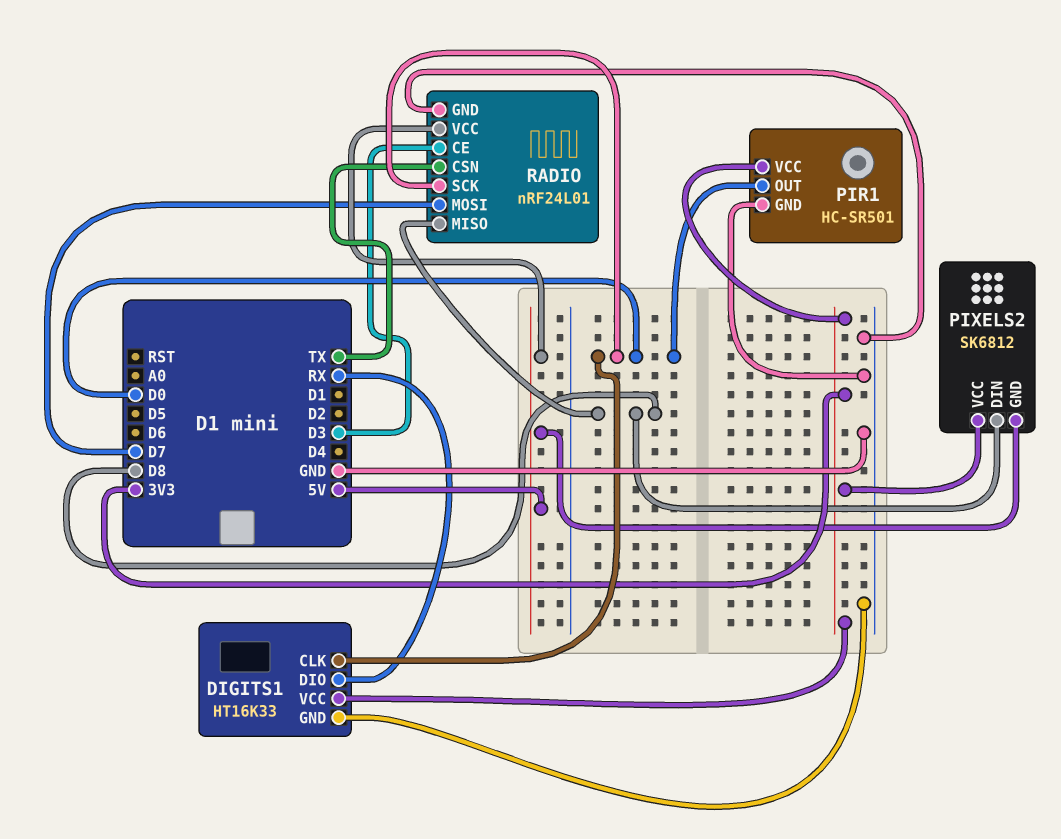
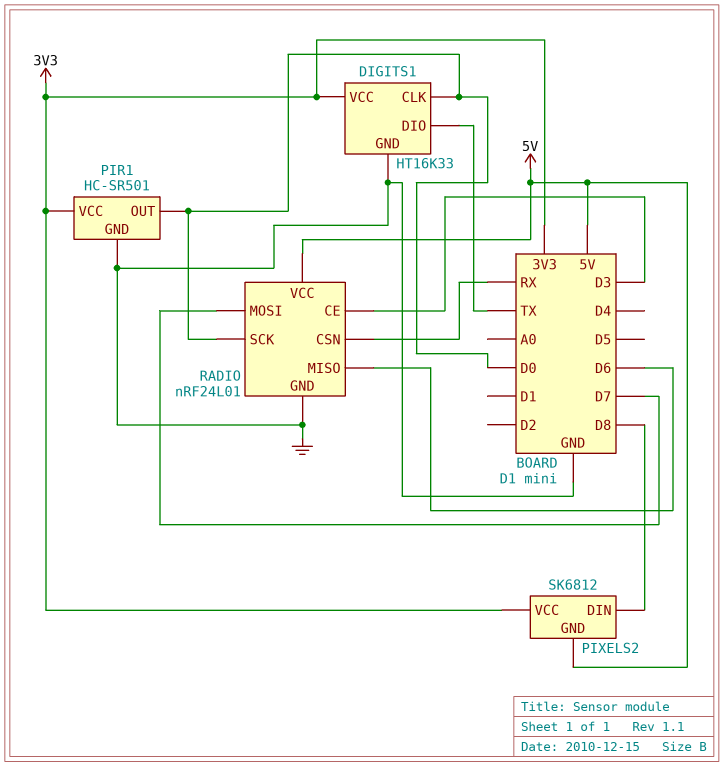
DIGITS1 pin DIO: RX -> TX
RADIO pin CSN: TX -> RX
RADIO pin MISO: D8 -> D6

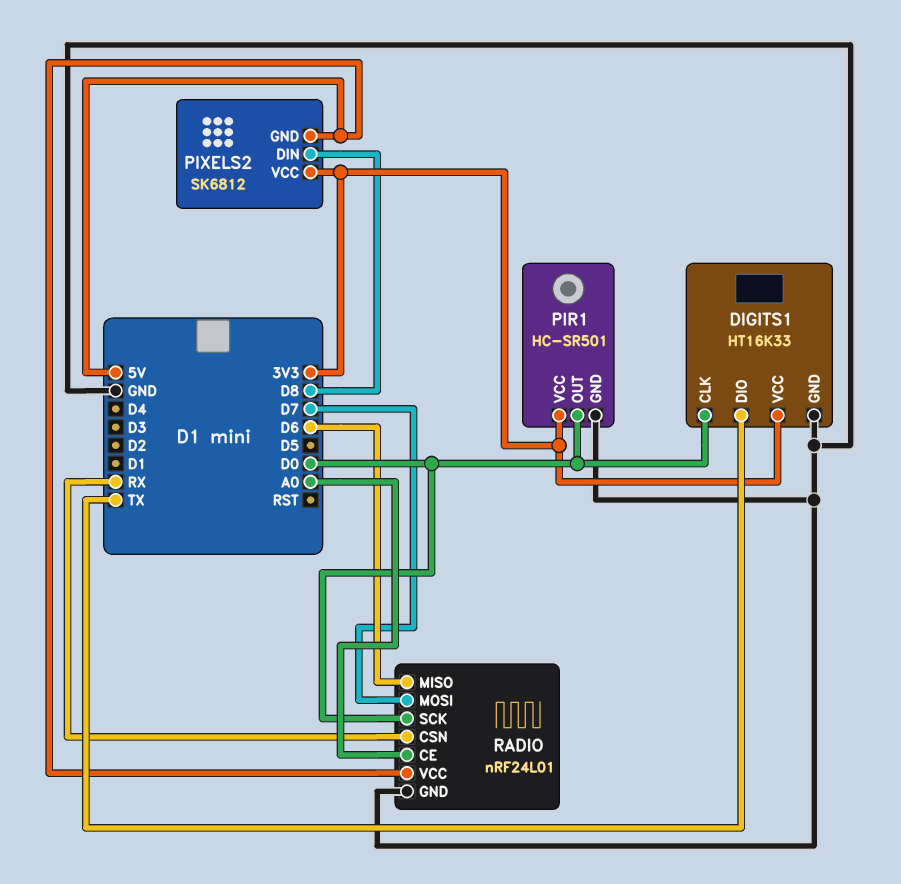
RADIO pin CE: D3 -> A0

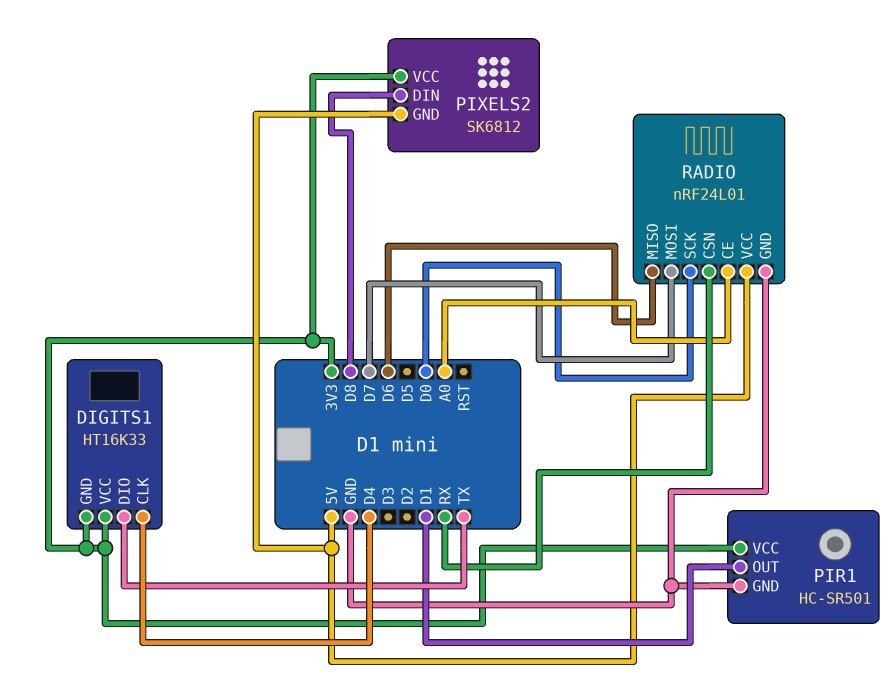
DIGITS1 pin CLK: D0 -> D4
DIGITS1 pin GND: GND -> 3V3
PIR1 pin OUT: D0 -> D1

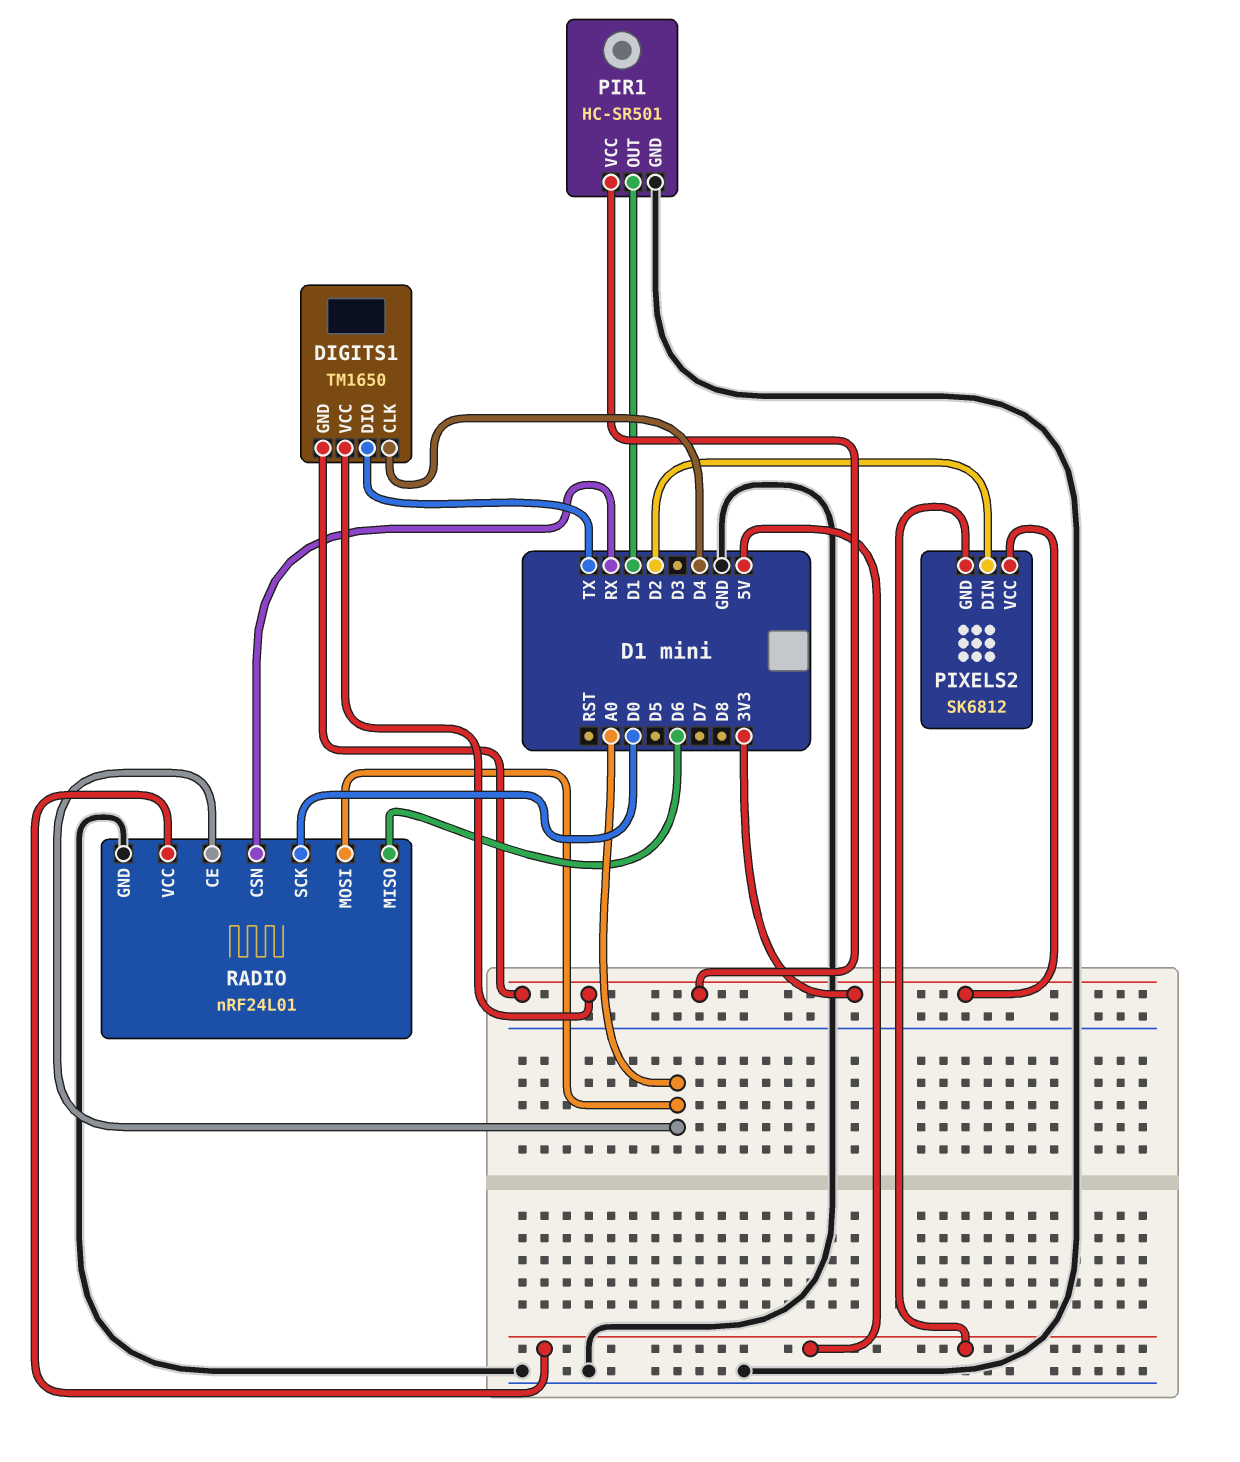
DIGITS1: HT16K33 -> TM1650
PIXELS2 pin DIN: D8 -> D2
RADIO pin MOSI: D7 -> A0

